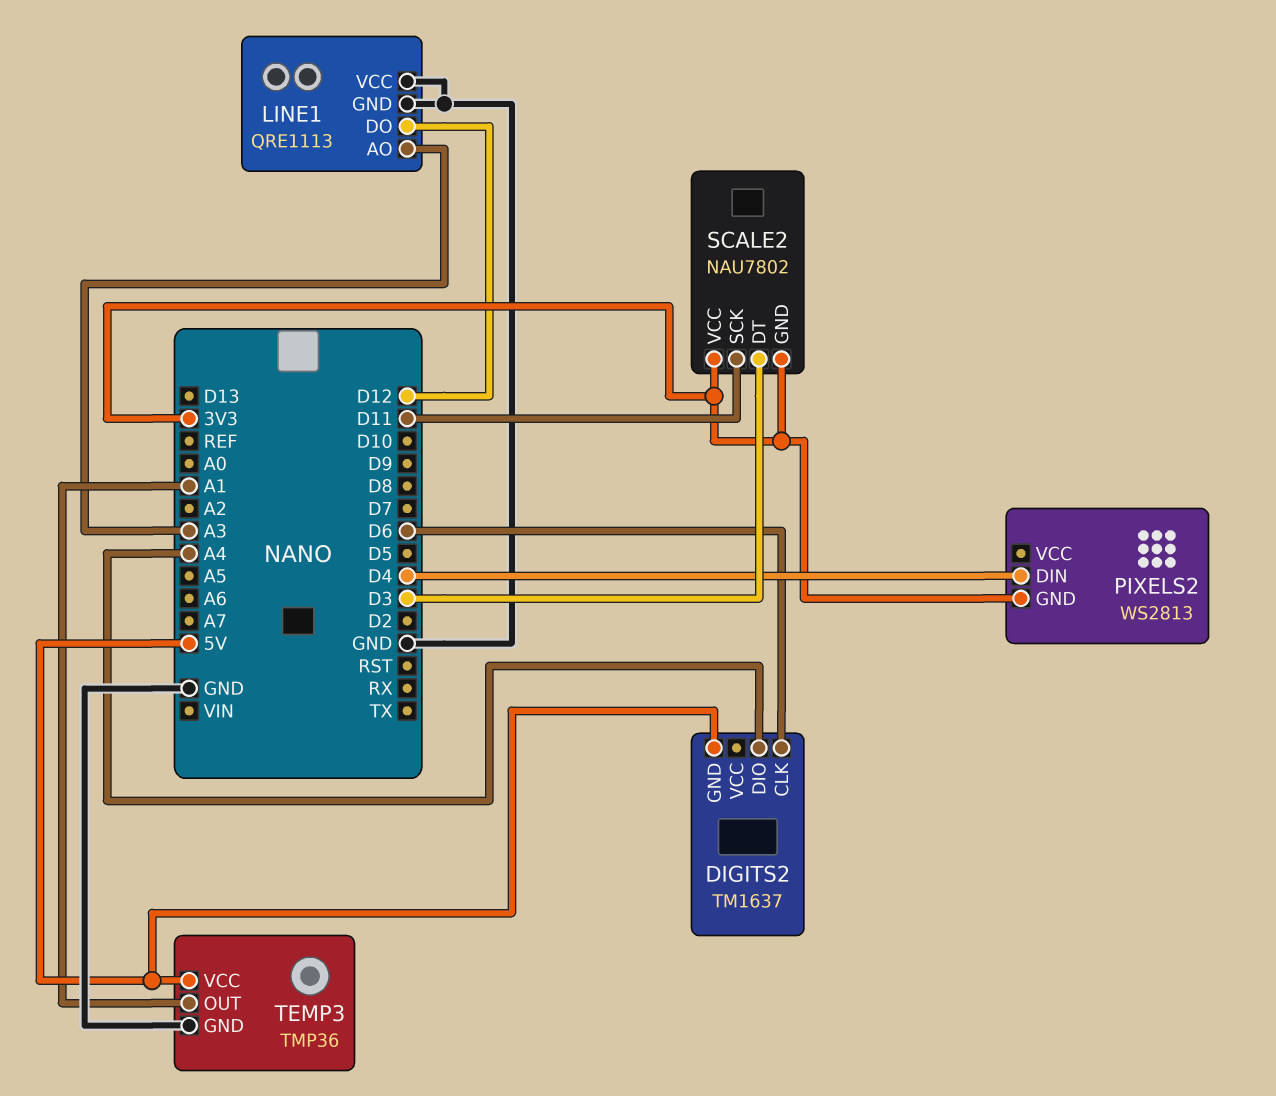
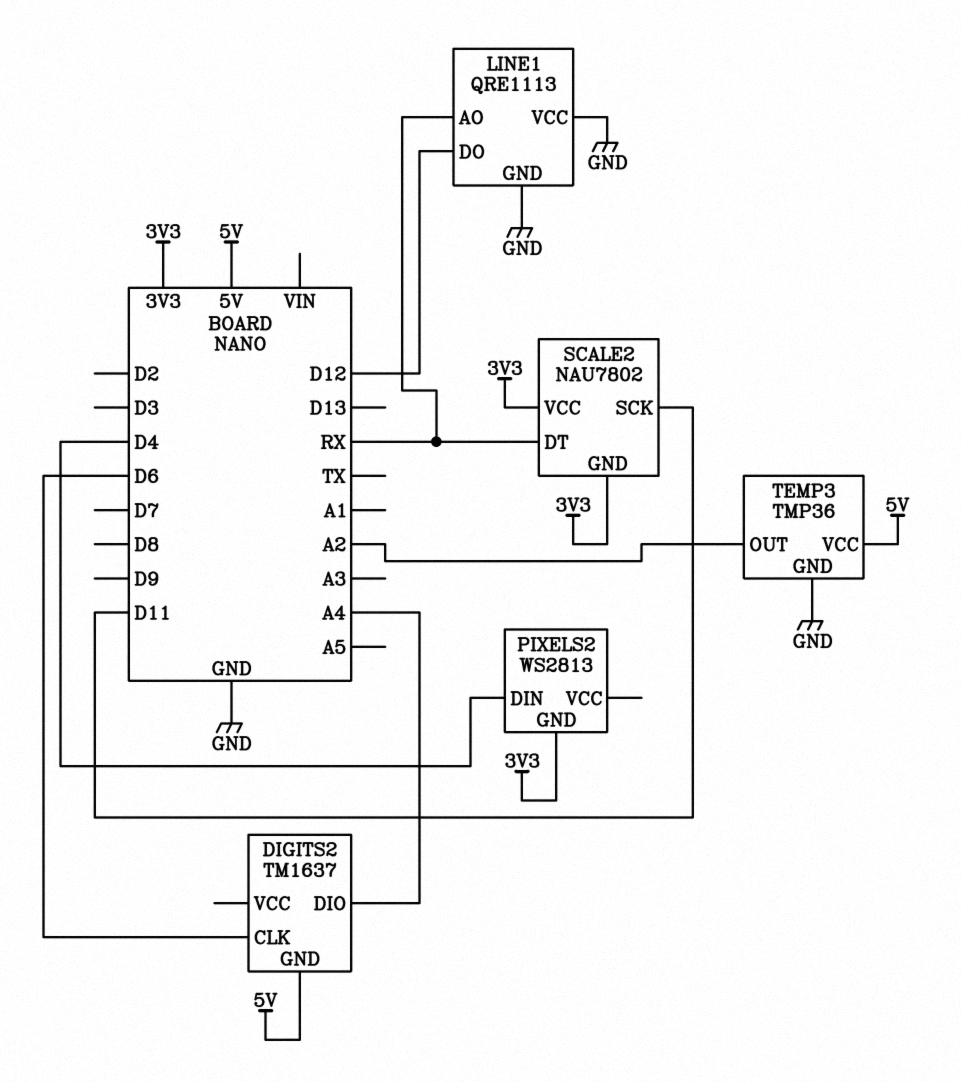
LINE1 pin AO: A3 -> RX
SCALE2 pin DT: D3 -> RX
TEMP3 pin OUT: A1 -> A2

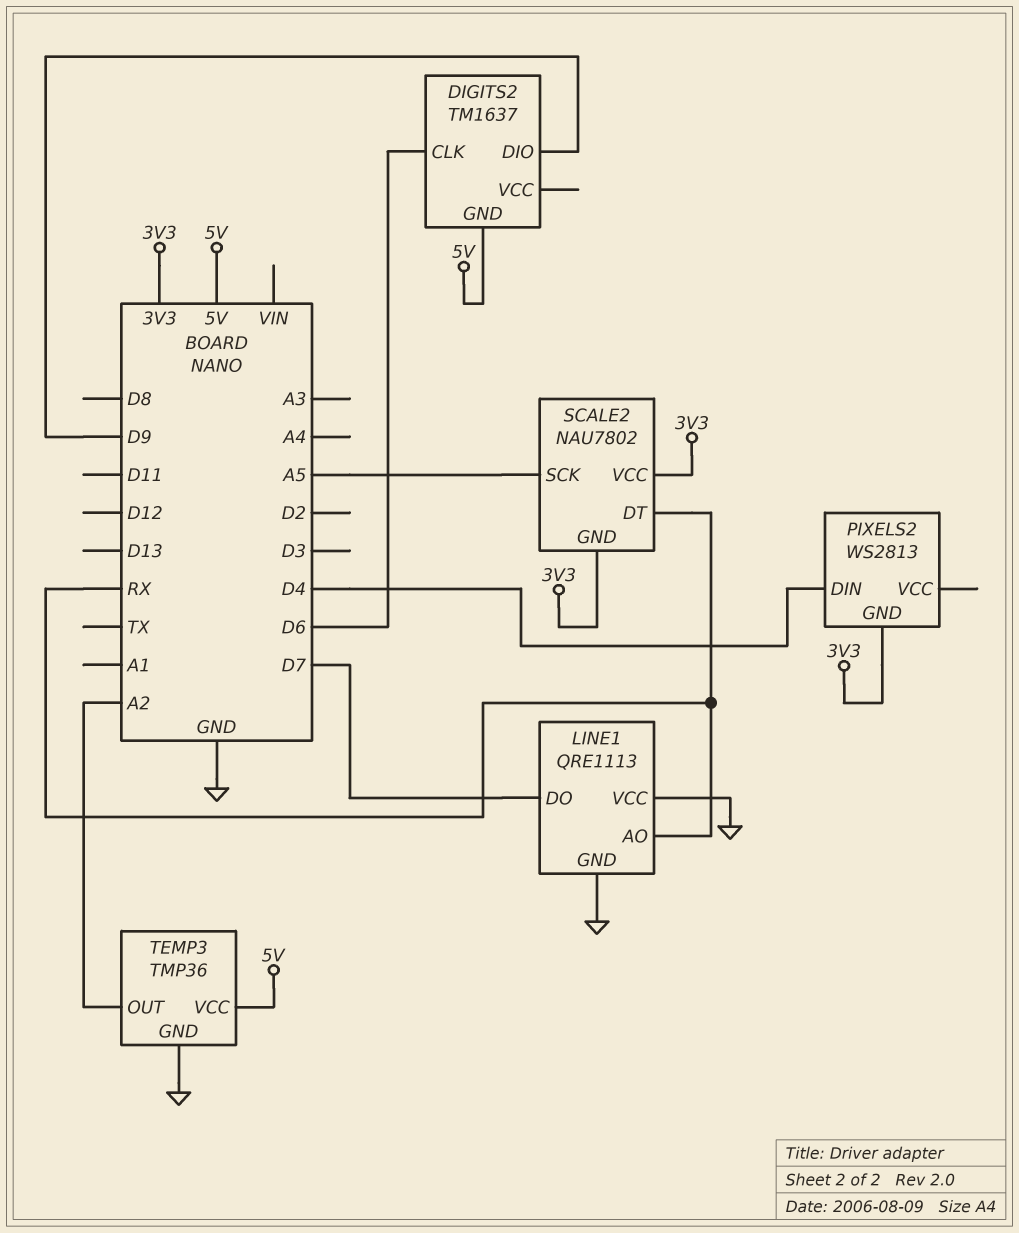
DIGITS2 pin DIO: A4 -> D9
LINE1 pin DO: D12 -> D7
SCALE2 pin SCK: D11 -> A5

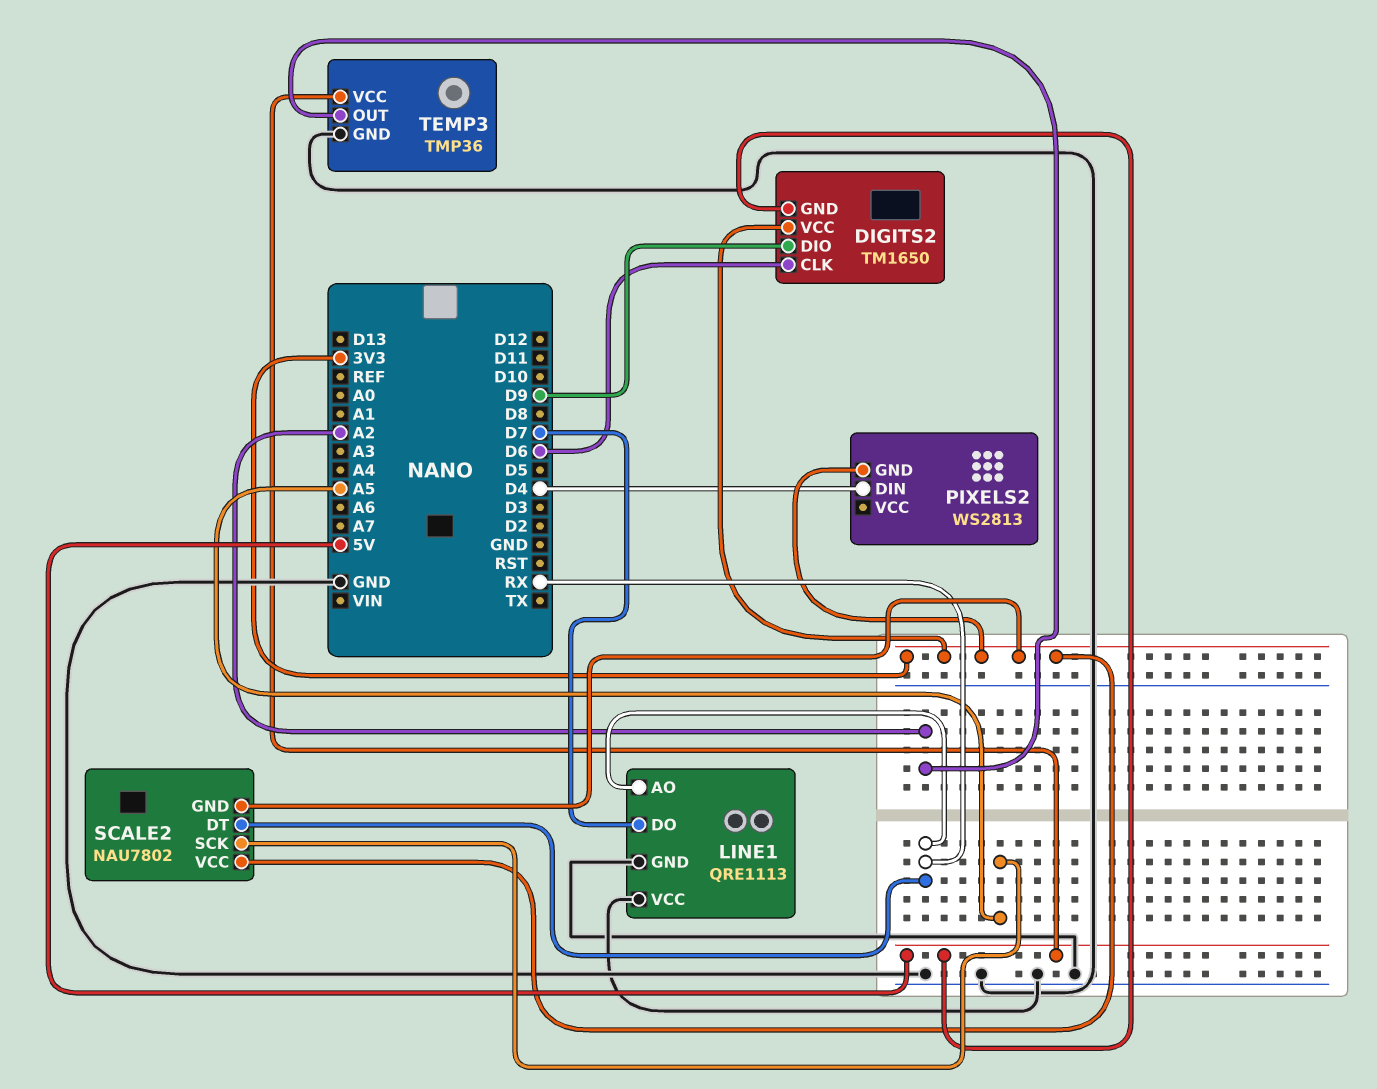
DIGITS2: TM1637 -> TM1650
DIGITS2 pin VCC: none -> 3V3

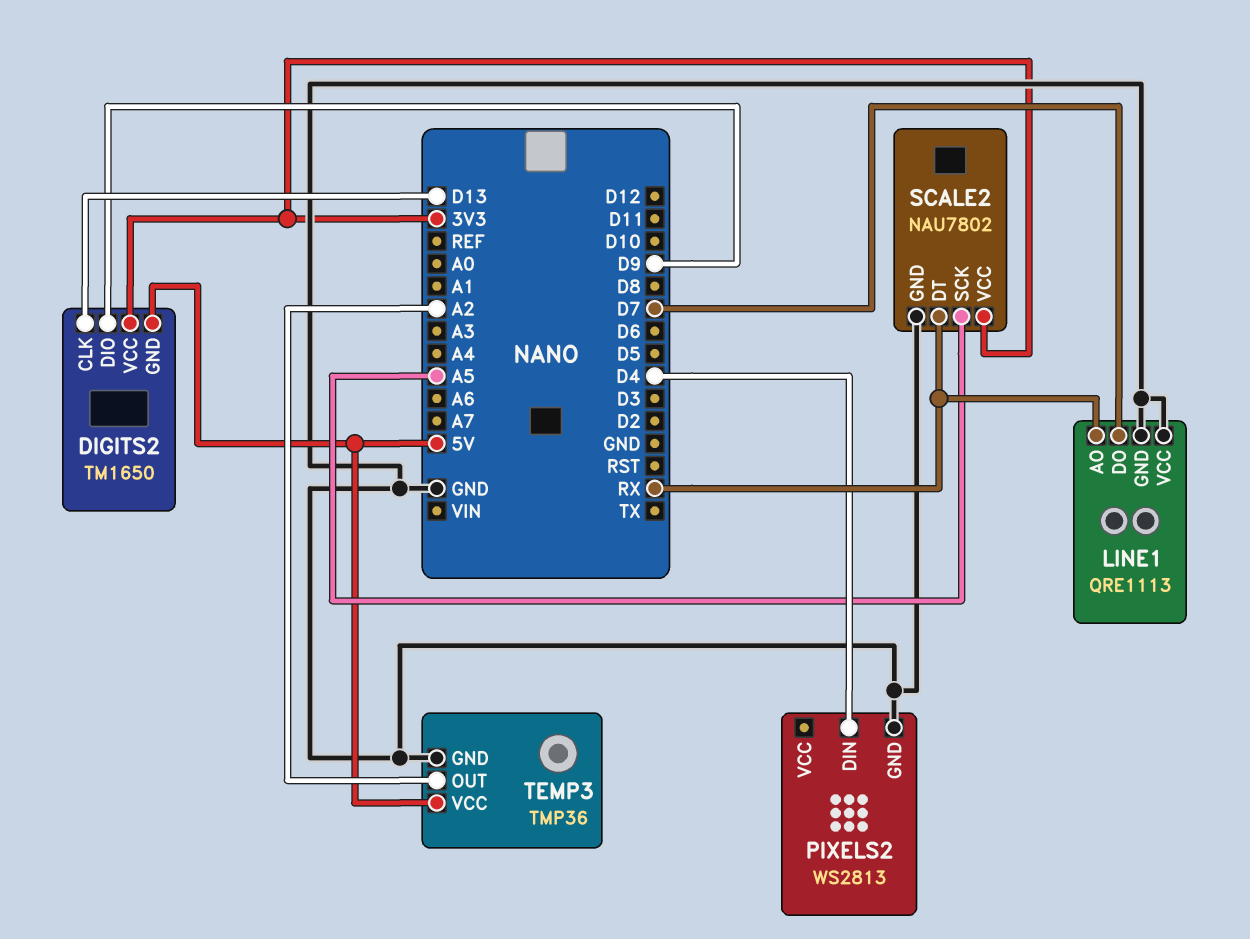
DIGITS2 pin CLK: D6 -> D13
PIXELS2 pin GND: 3V3 -> GND
SCALE2 pin GND: 3V3 -> GND

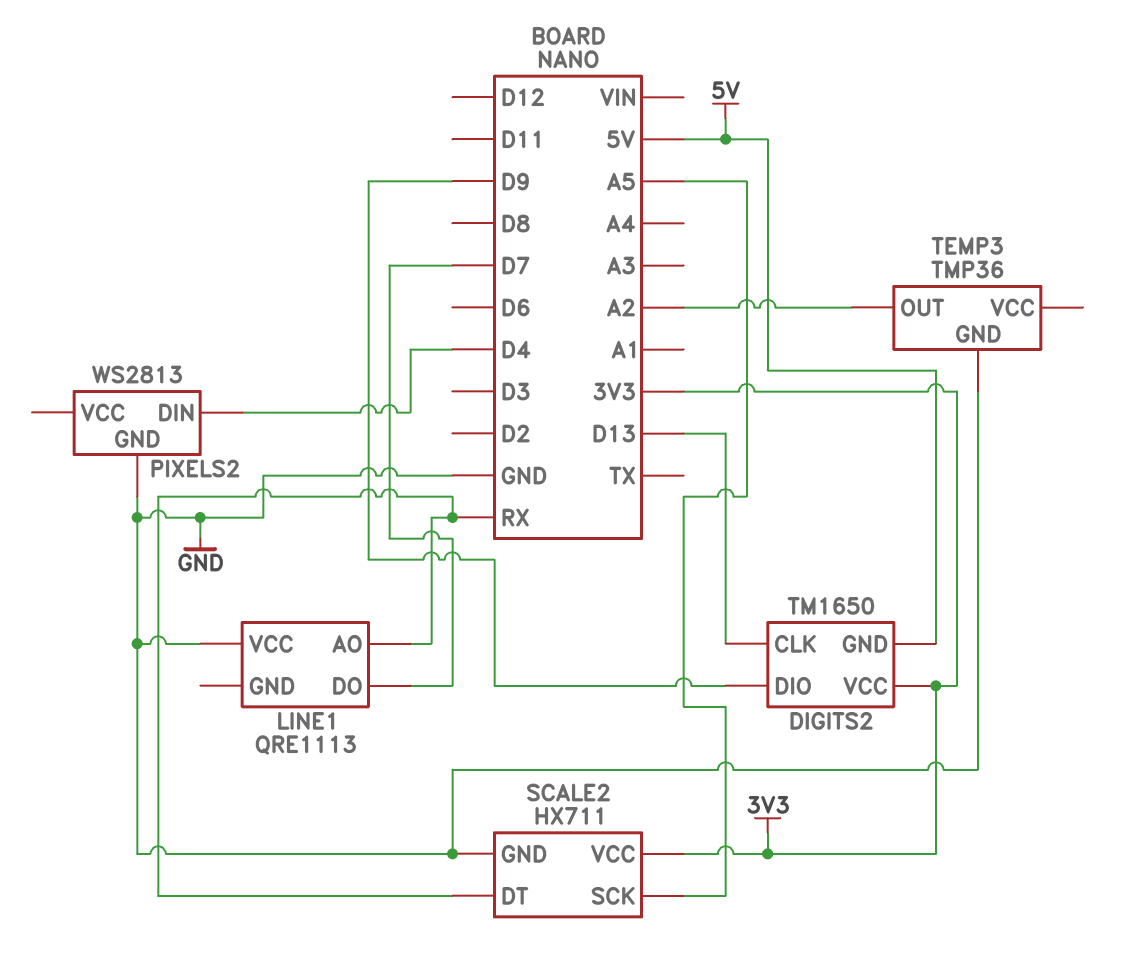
LINE1 pin GND: GND -> none
SCALE2: NAU7802 -> HX711
TEMP3 pin VCC: 5V -> none

